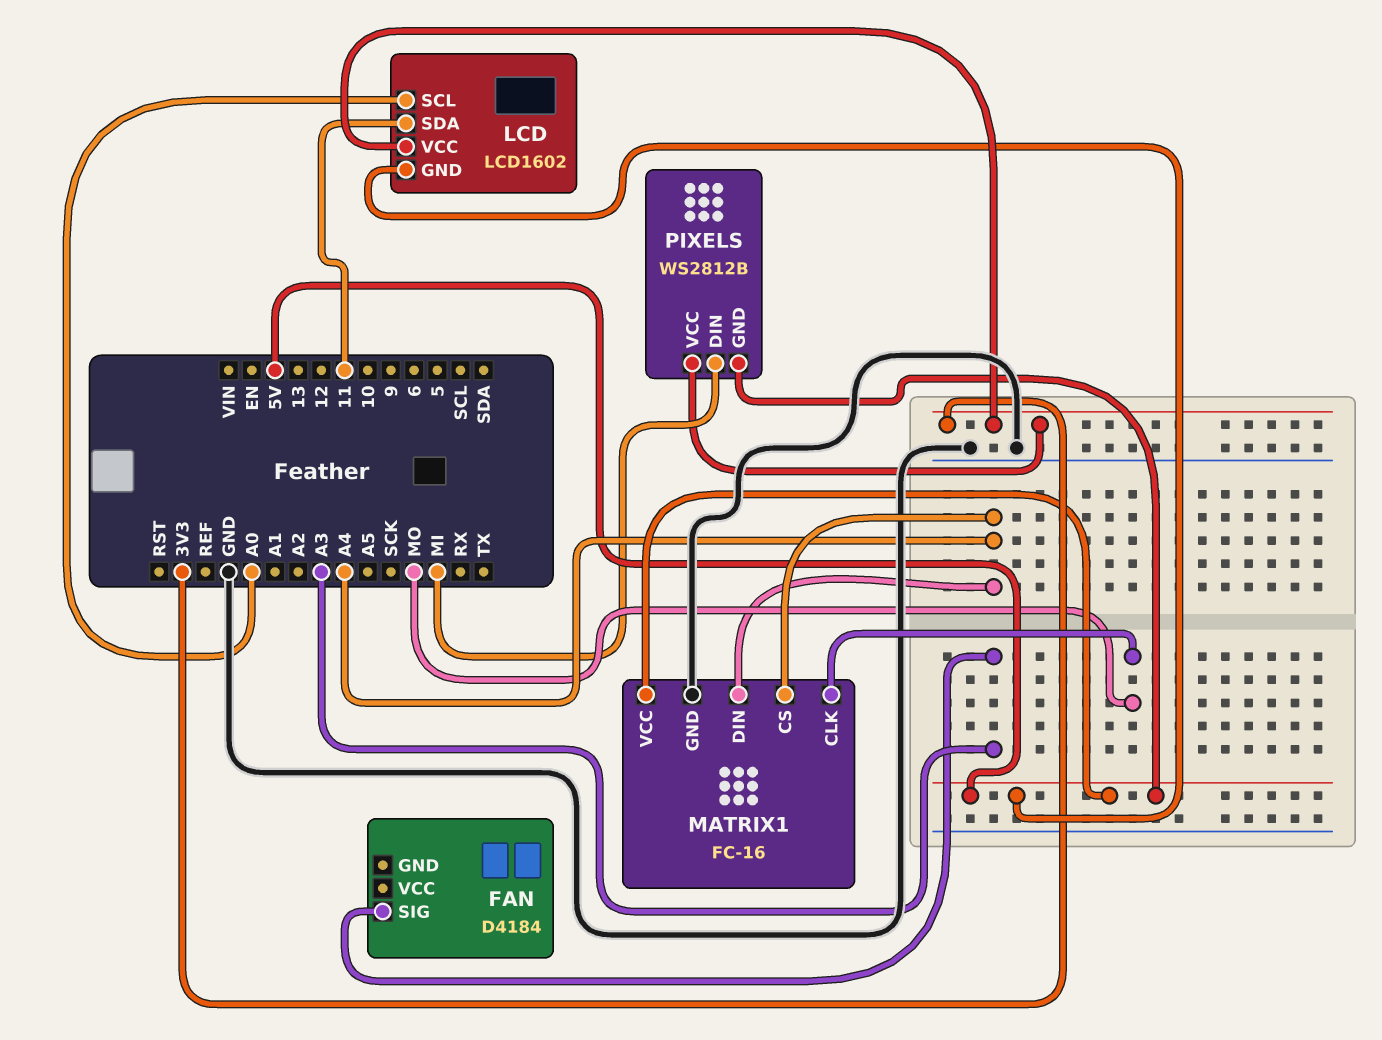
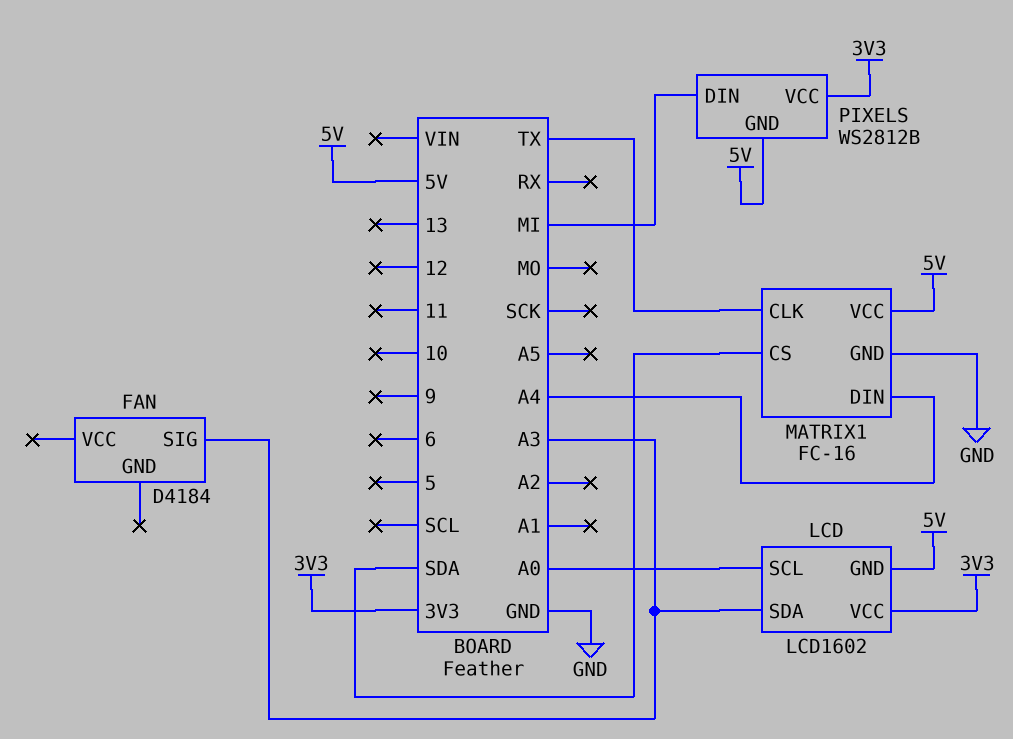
LCD pin SDA: 11 -> A3
MATRIX1 pin CLK: MO -> TX
MATRIX1 pin CS: A4 -> SDA

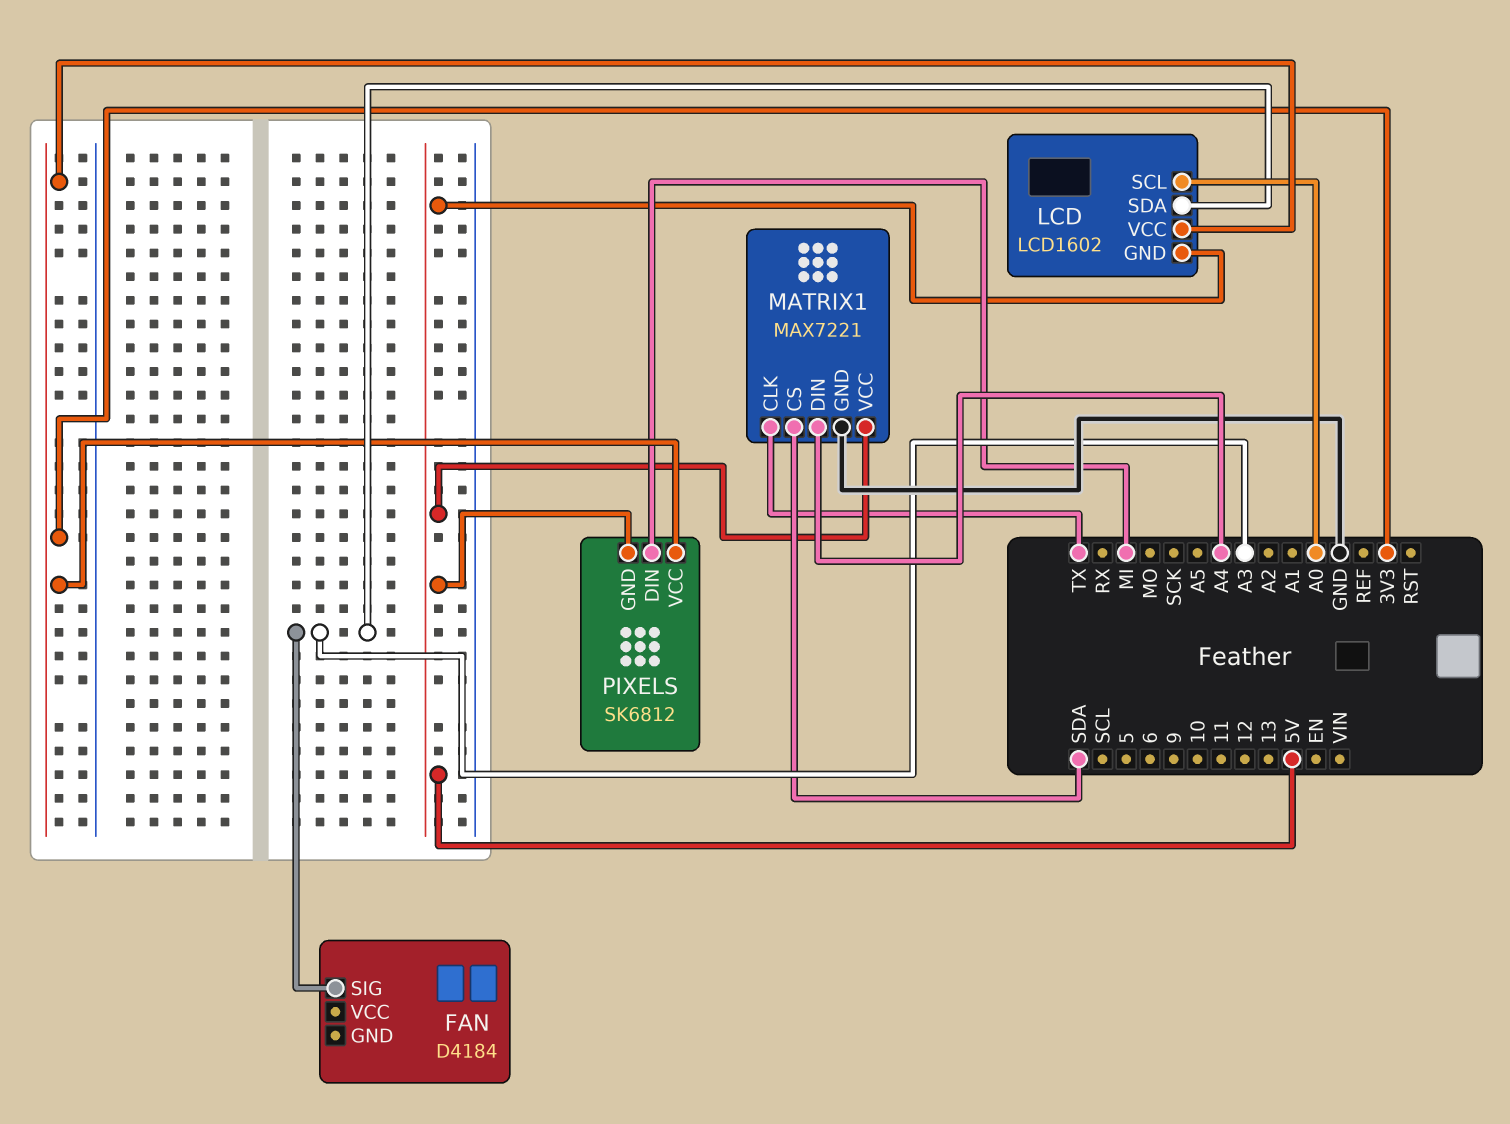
MATRIX1: FC-16 -> MAX7221
PIXELS: WS2812B -> SK6812

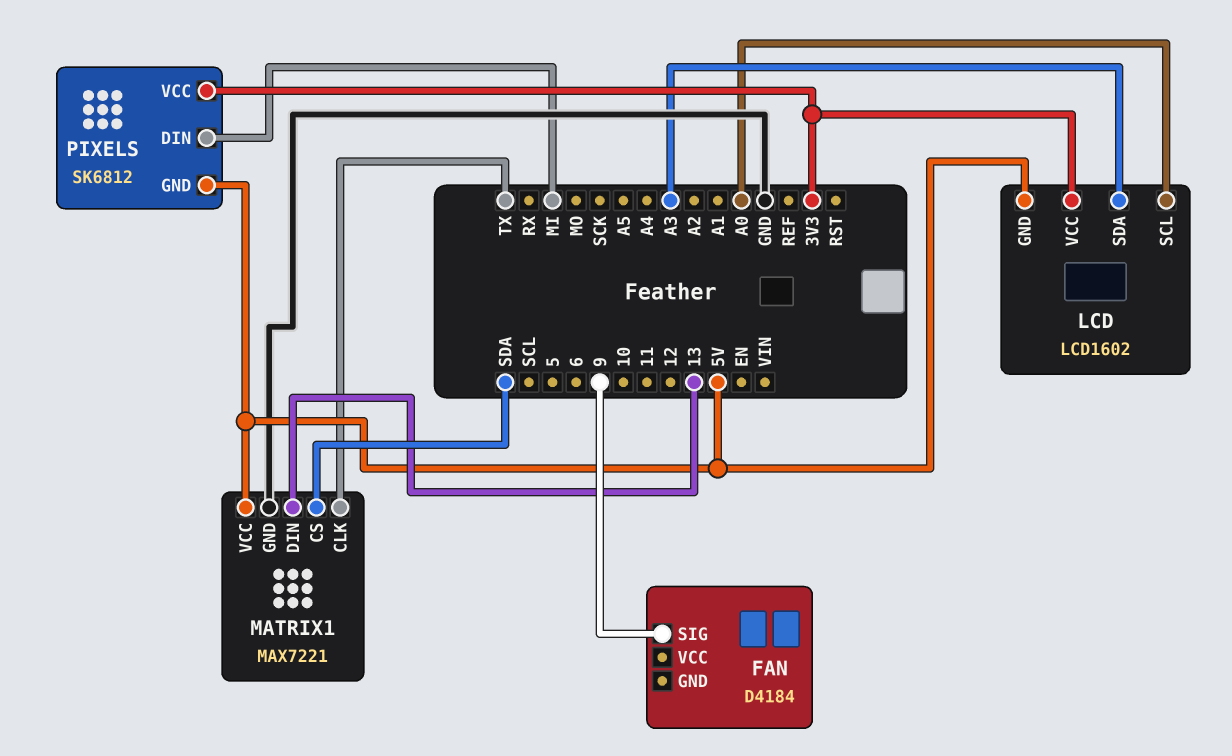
FAN pin SIG: A3 -> 9
MATRIX1 pin DIN: A4 -> 13

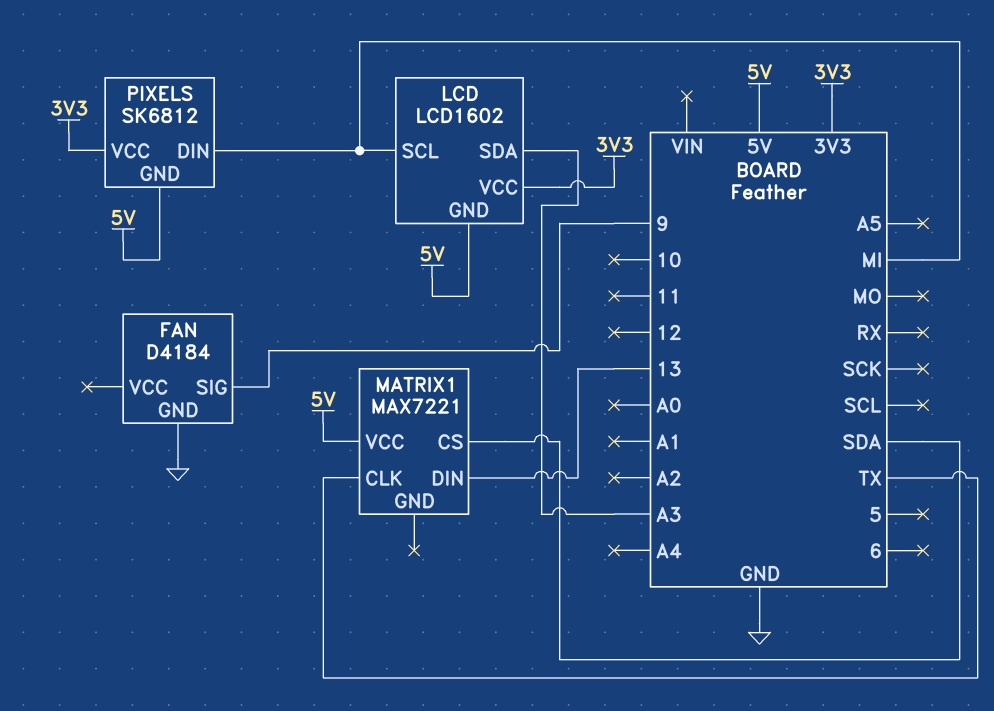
FAN pin GND: none -> GND
LCD pin SCL: A0 -> MI
MATRIX1 pin GND: GND -> none

